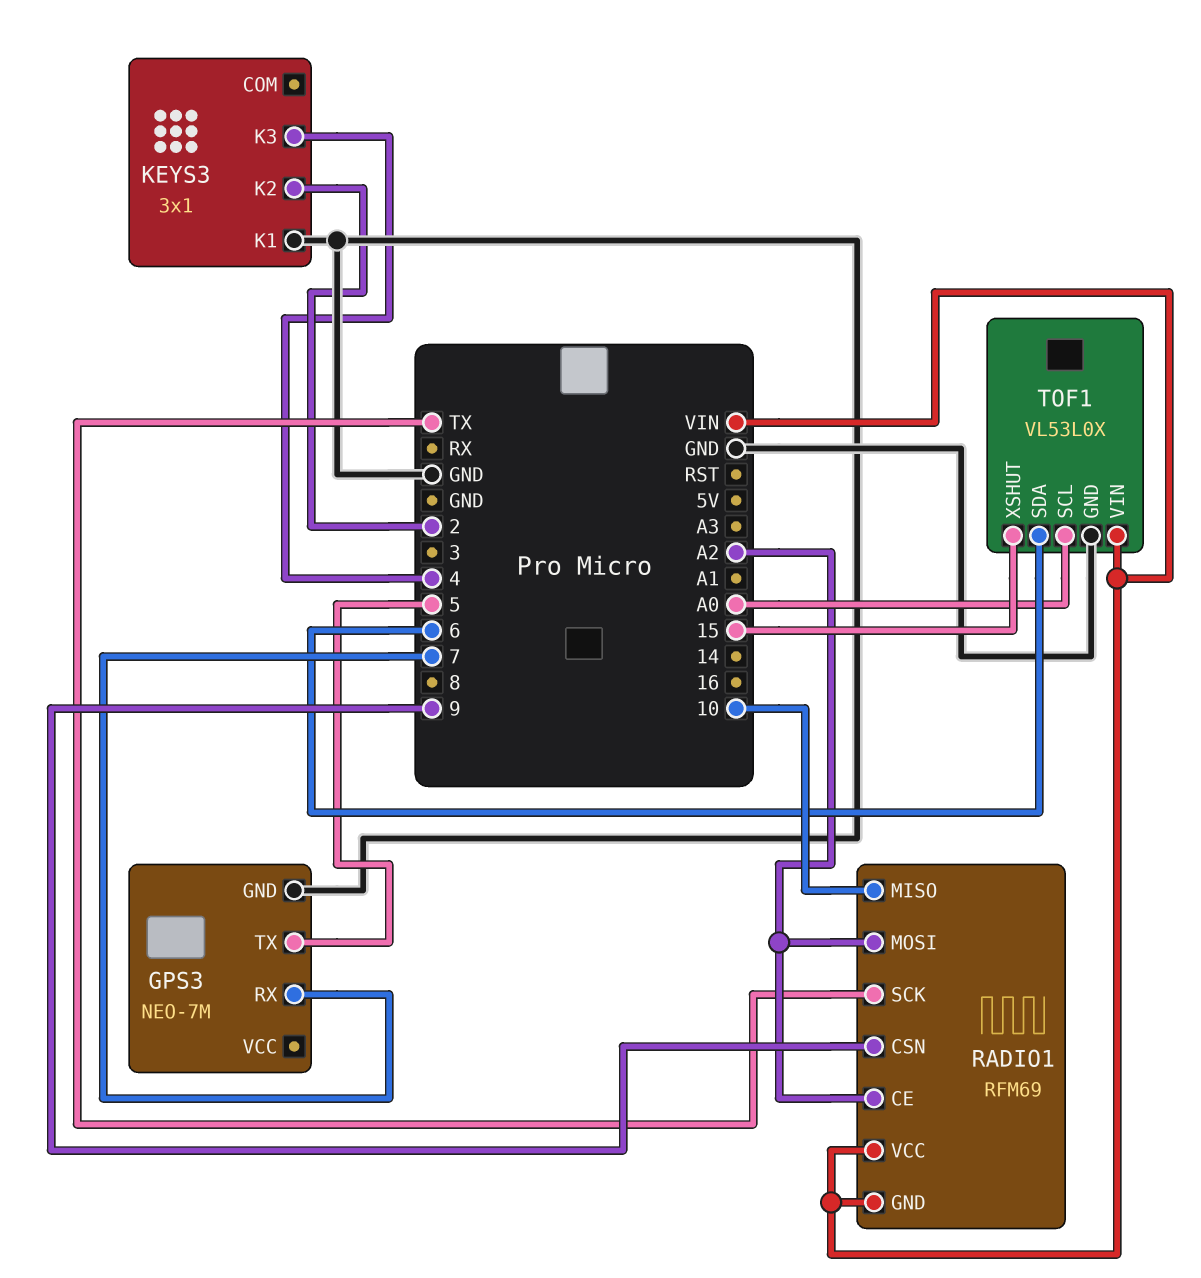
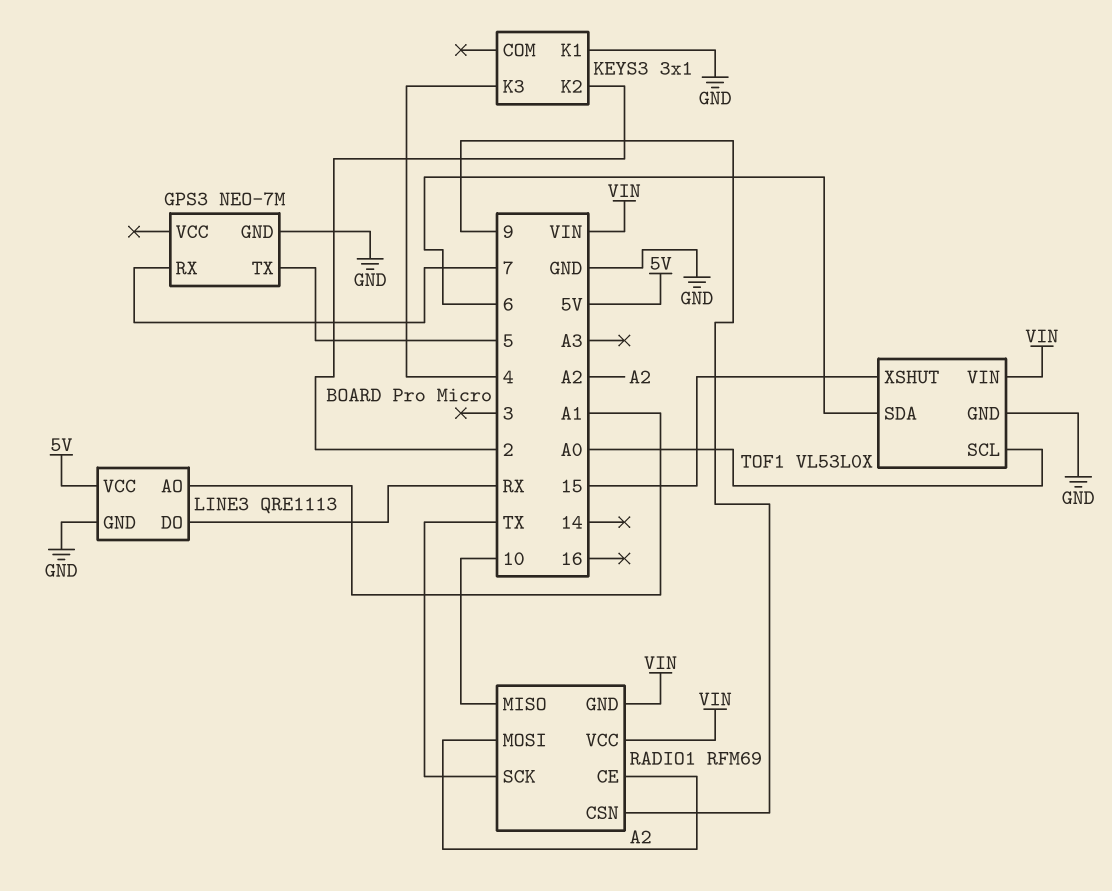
LINE3: none -> QRE1113
LINE3 pin AO: none -> A1
LINE3 pin DO: none -> RX
LINE3 pin GND: none -> GND
LINE3 pin VCC: none -> 5V

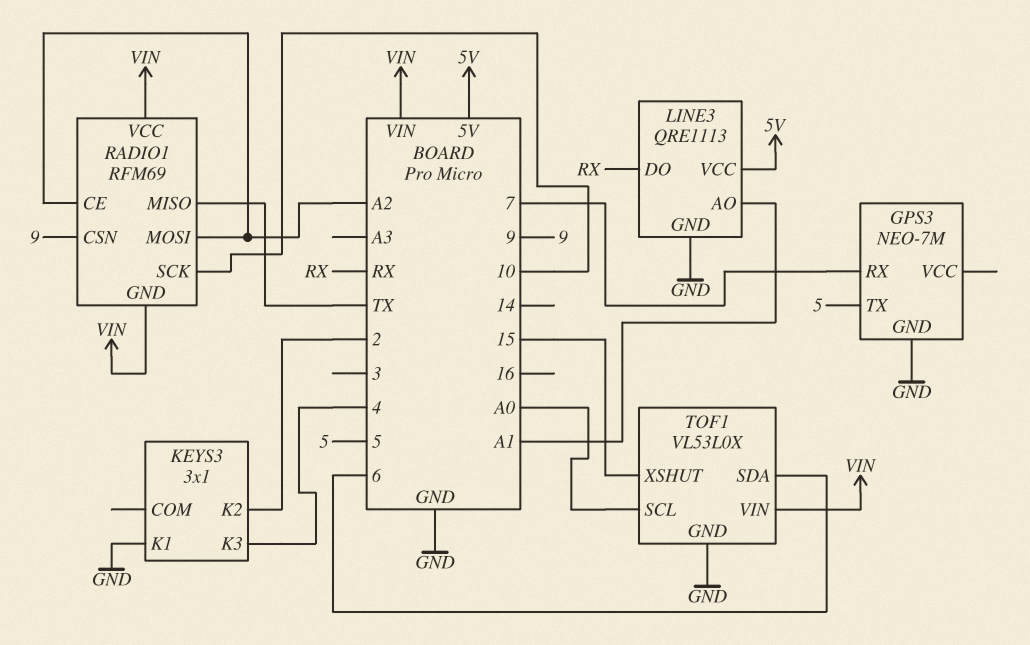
RADIO1 pin MISO: 10 -> TX
RADIO1 pin SCK: TX -> 10

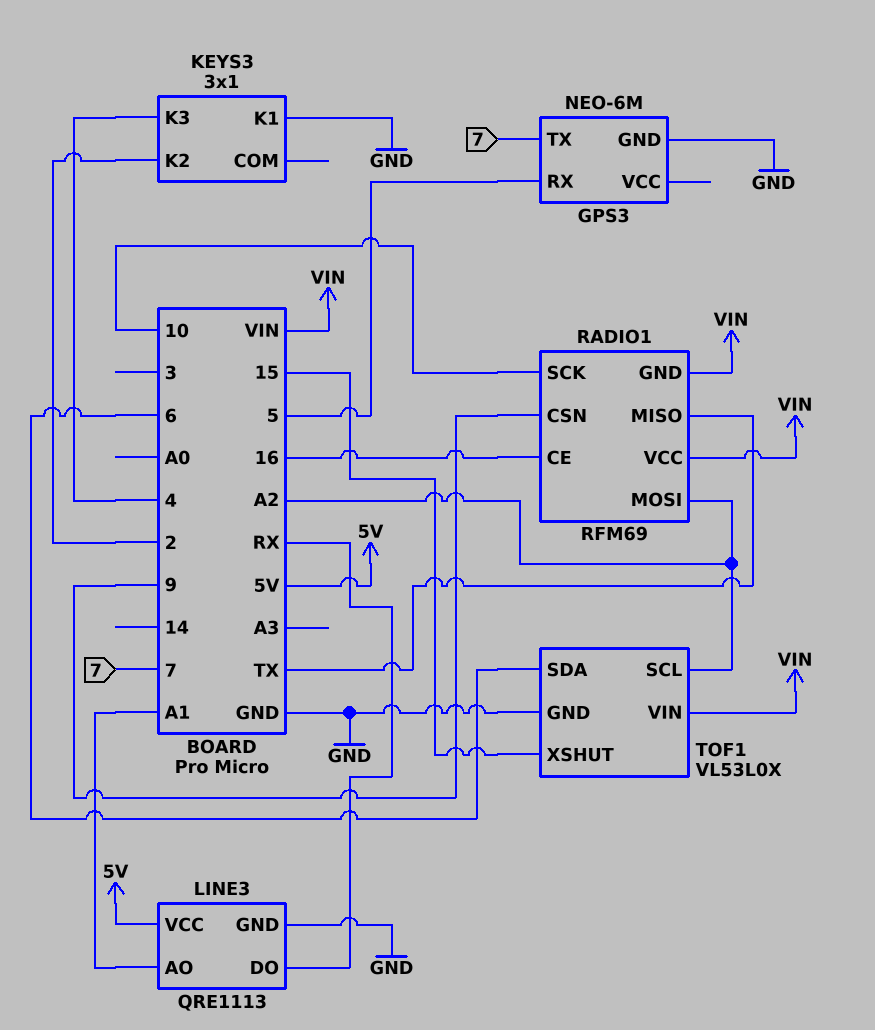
GPS3: NEO-7M -> NEO-6M
GPS3 pin RX: 7 -> 5
GPS3 pin TX: 5 -> 7
RADIO1 pin CE: A2 -> 16
TOF1 pin SCL: A0 -> A2

